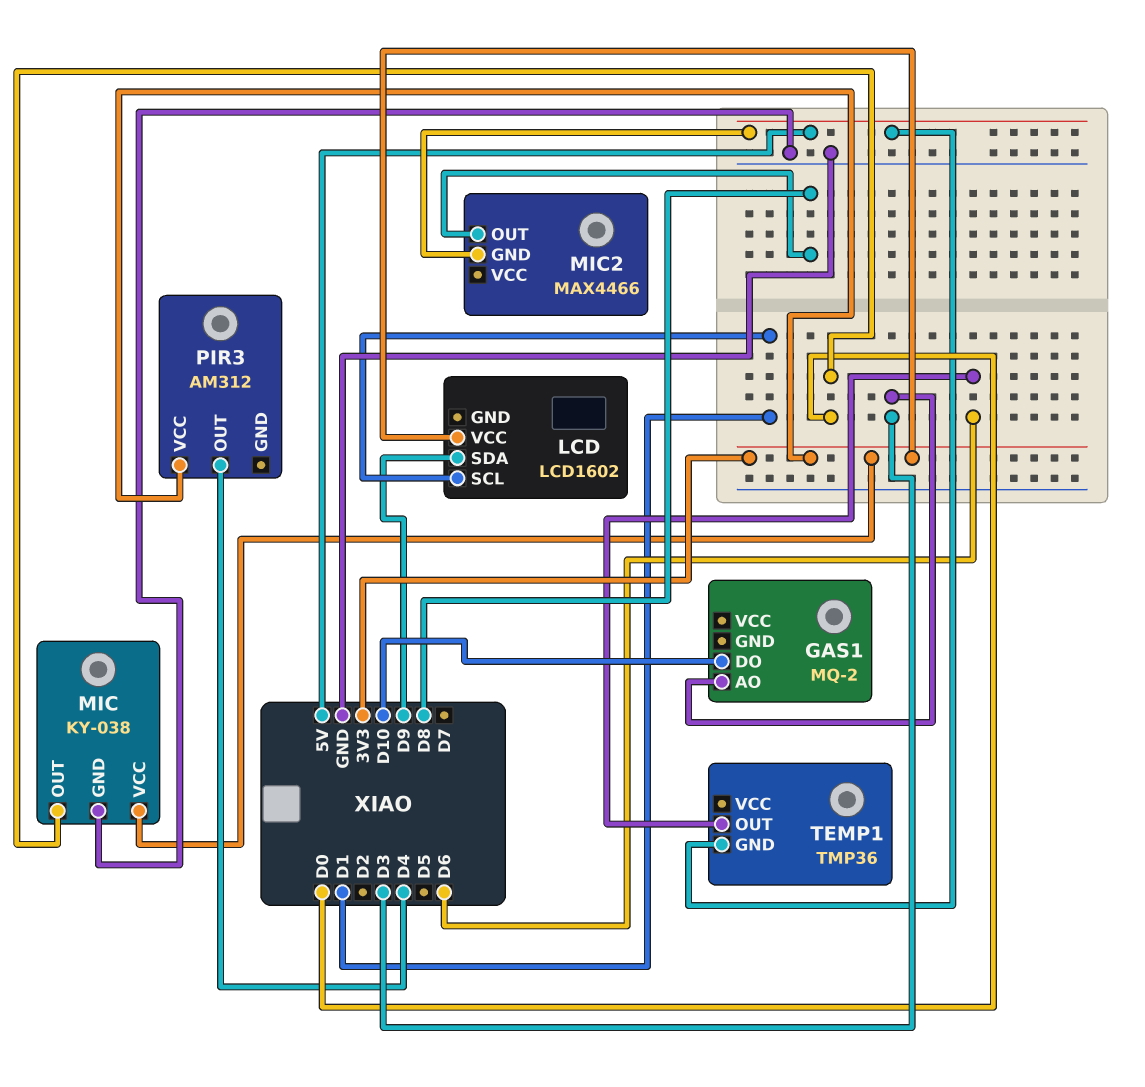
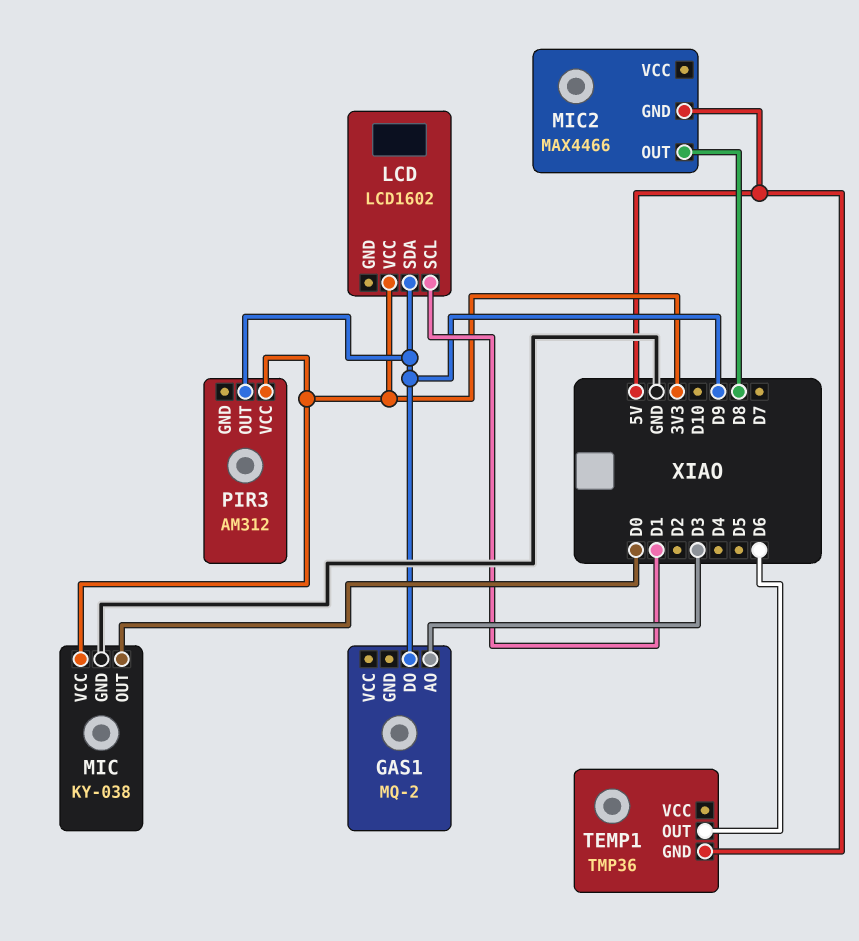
GAS1 pin DO: D10 -> D9
PIR3 pin OUT: D4 -> D9

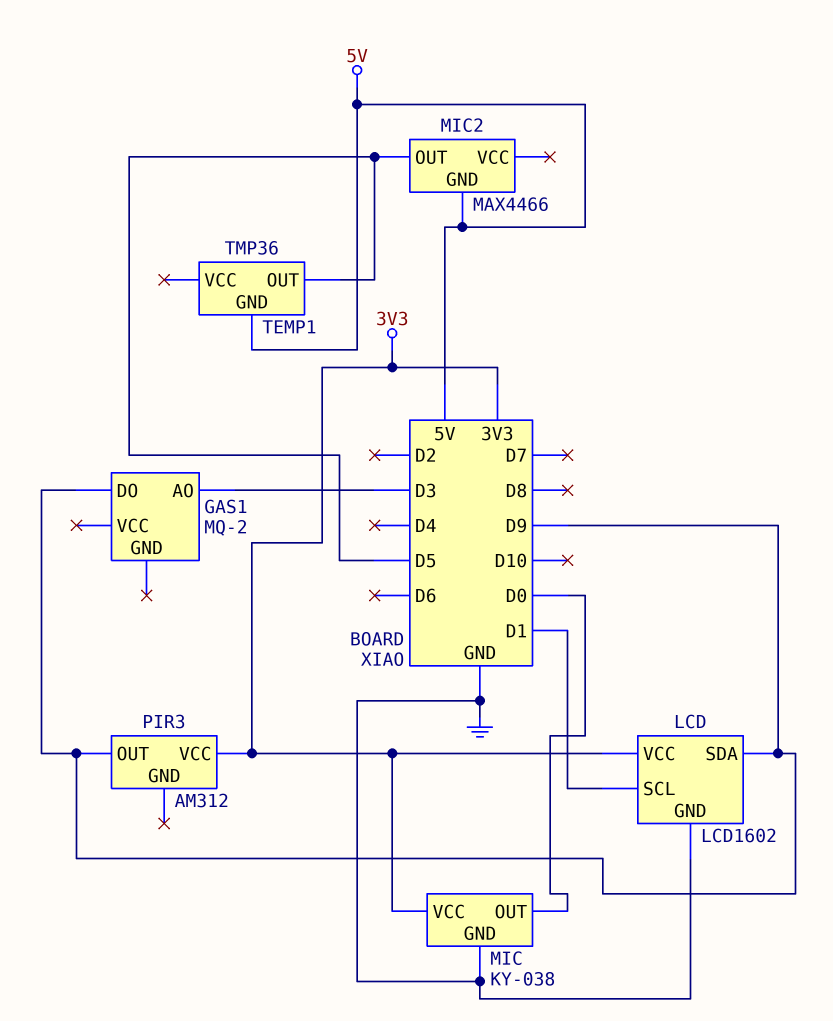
LCD pin GND: none -> GND
MIC2 pin OUT: D8 -> D5
TEMP1 pin OUT: D6 -> D5

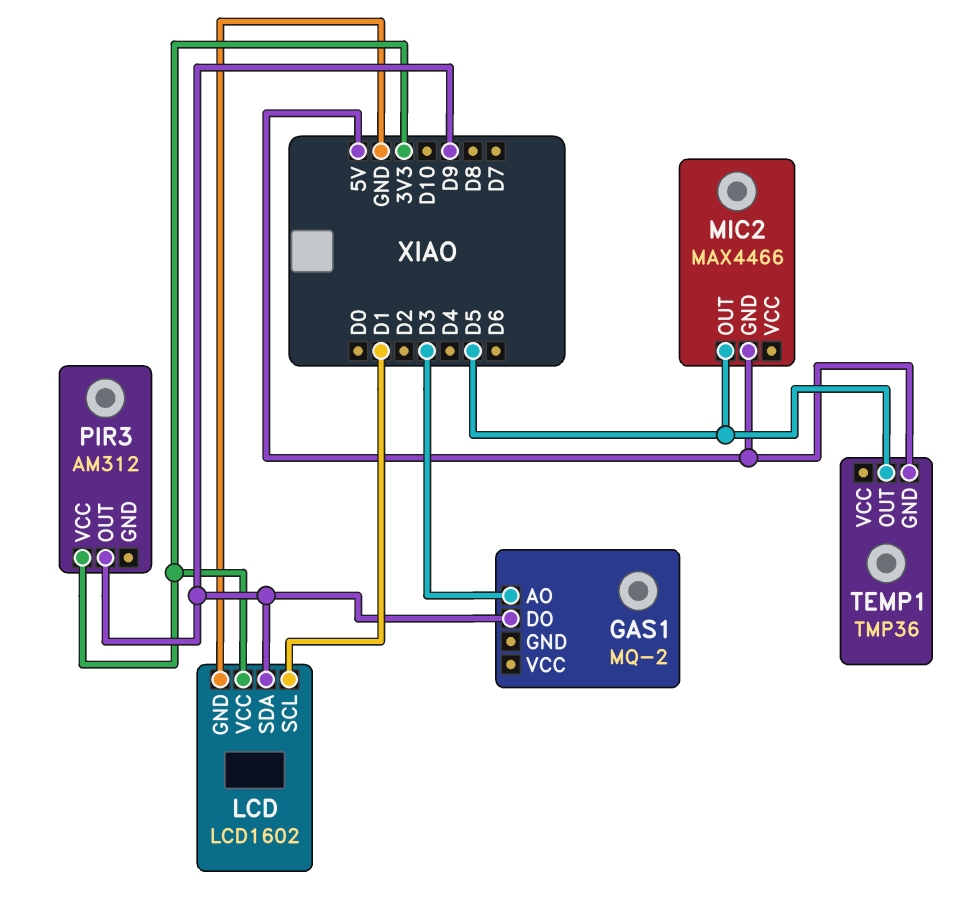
MIC: KY-038 -> none
MIC pin GND: GND -> none
MIC pin OUT: D0 -> none
MIC pin VCC: 3V3 -> none

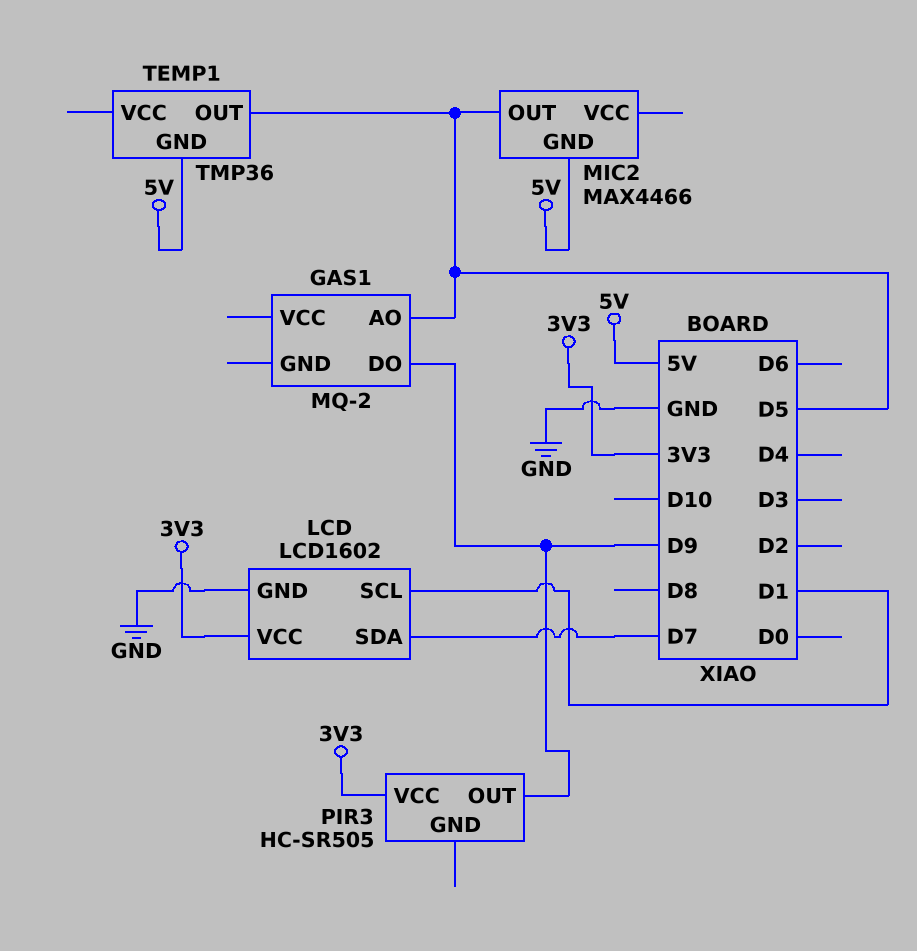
GAS1 pin AO: D3 -> D5
LCD pin SDA: D9 -> D7
PIR3: AM312 -> HC-SR505

